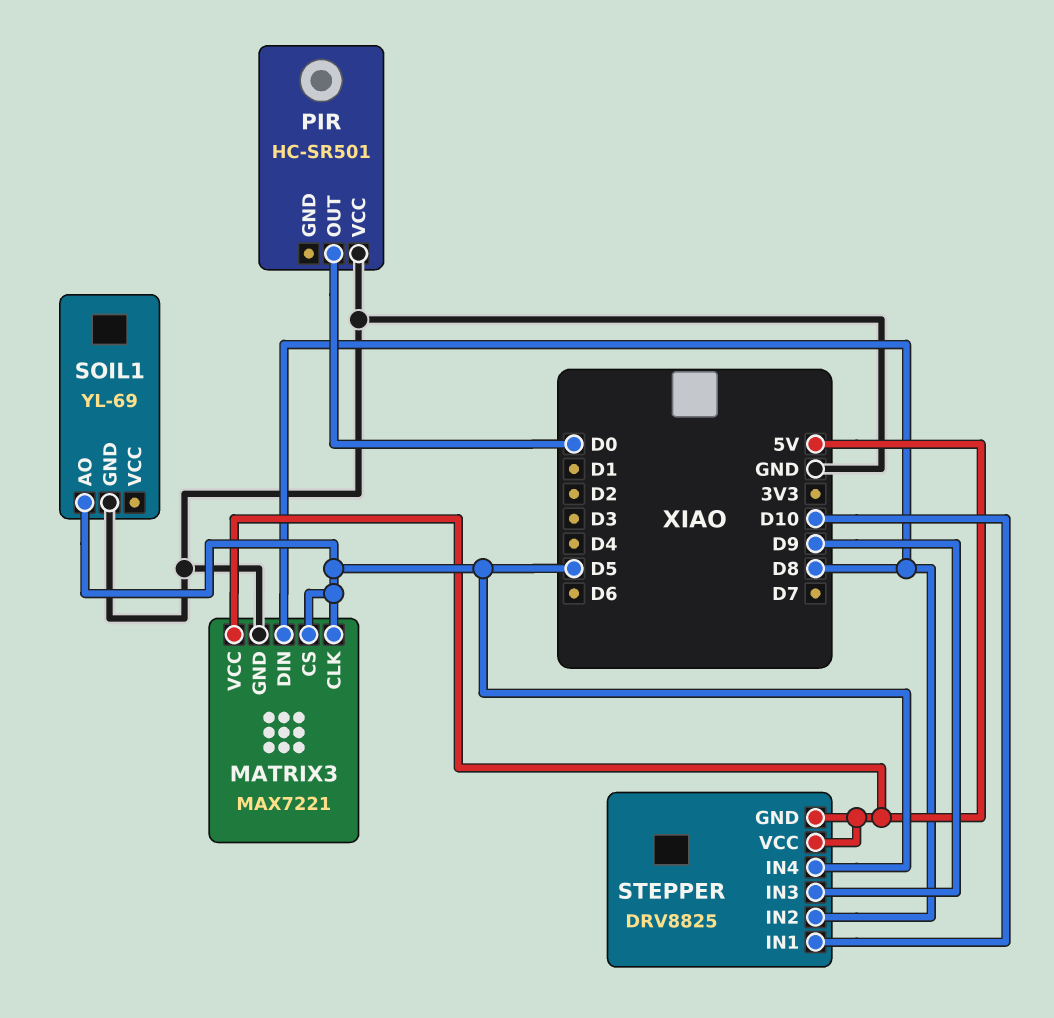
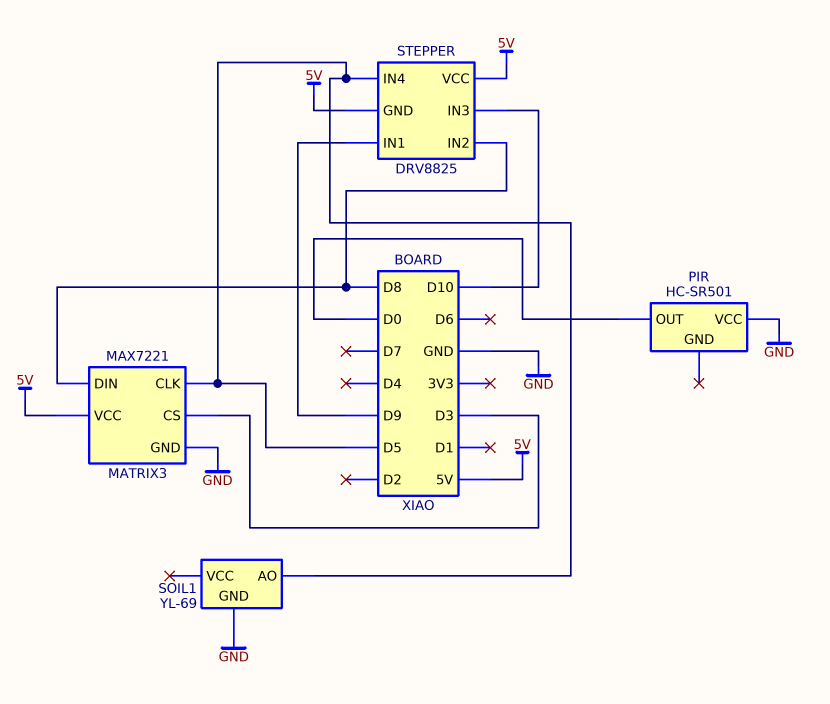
MATRIX3 pin CS: D5 -> D3
STEPPER pin IN1: D10 -> D9
STEPPER pin IN3: D9 -> D10

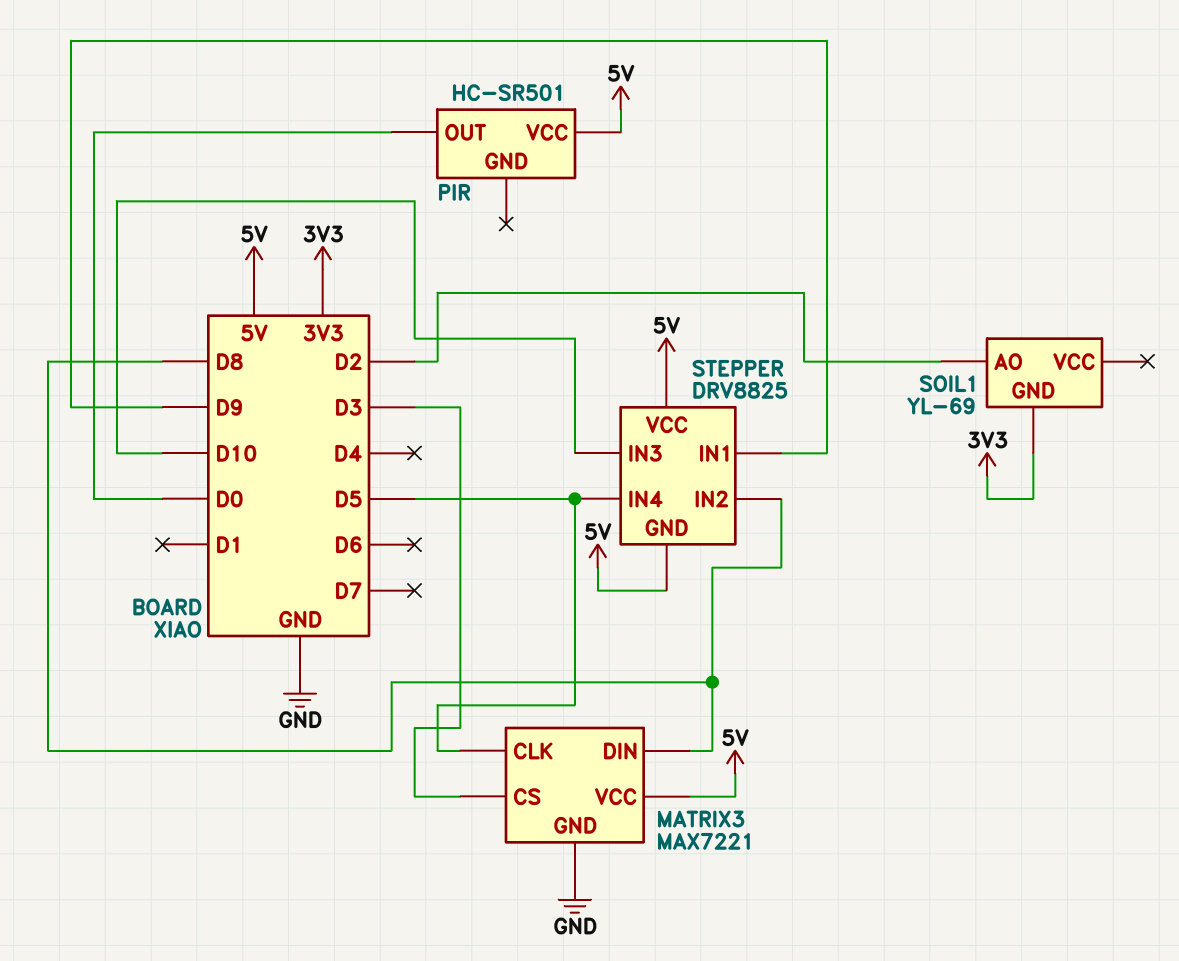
PIR pin VCC: GND -> 5V
SOIL1 pin AO: D5 -> D2
SOIL1 pin GND: GND -> 3V3

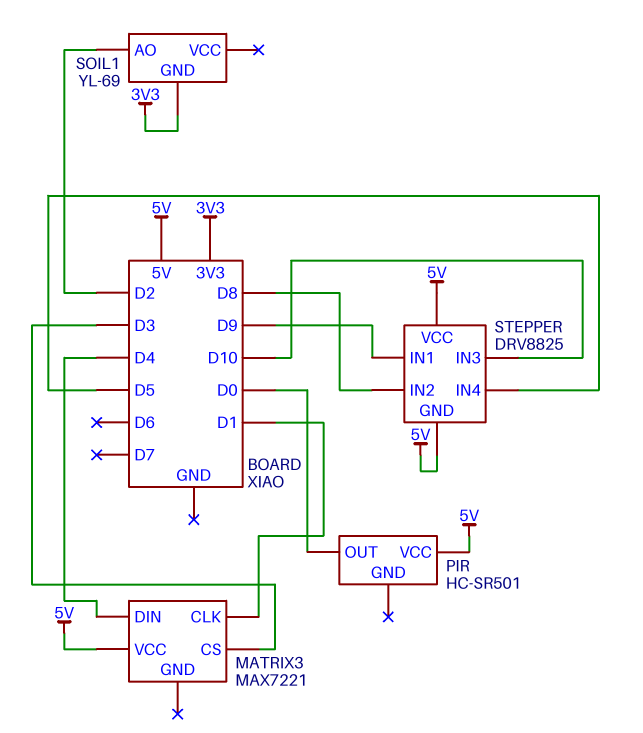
MATRIX3 pin CLK: D5 -> D1
MATRIX3 pin DIN: D8 -> D4
MATRIX3 pin GND: GND -> none

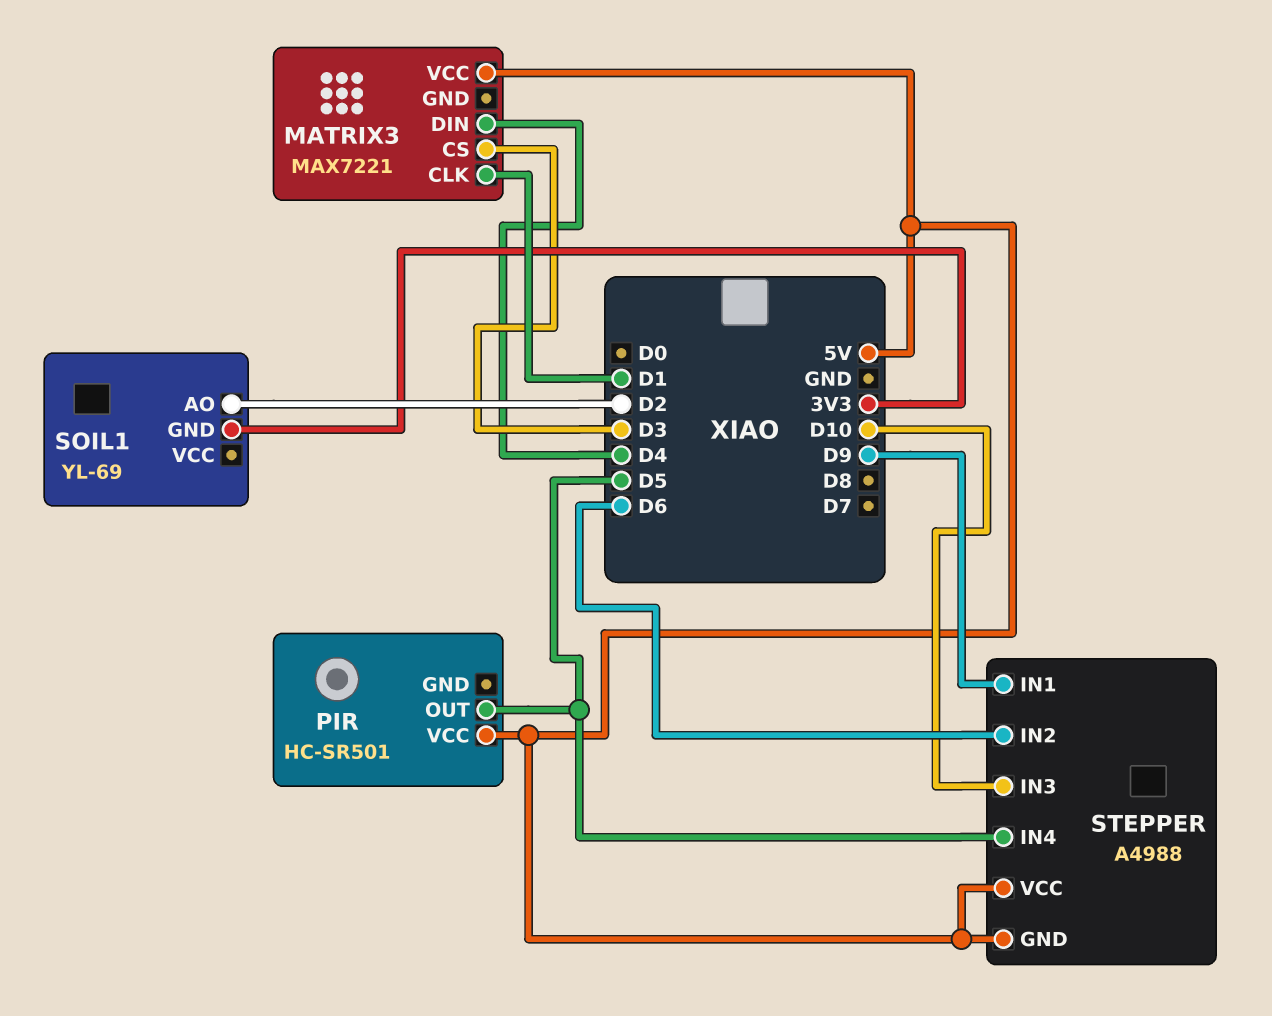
PIR pin OUT: D0 -> D5
STEPPER: DRV8825 -> A4988
STEPPER pin IN2: D8 -> D6

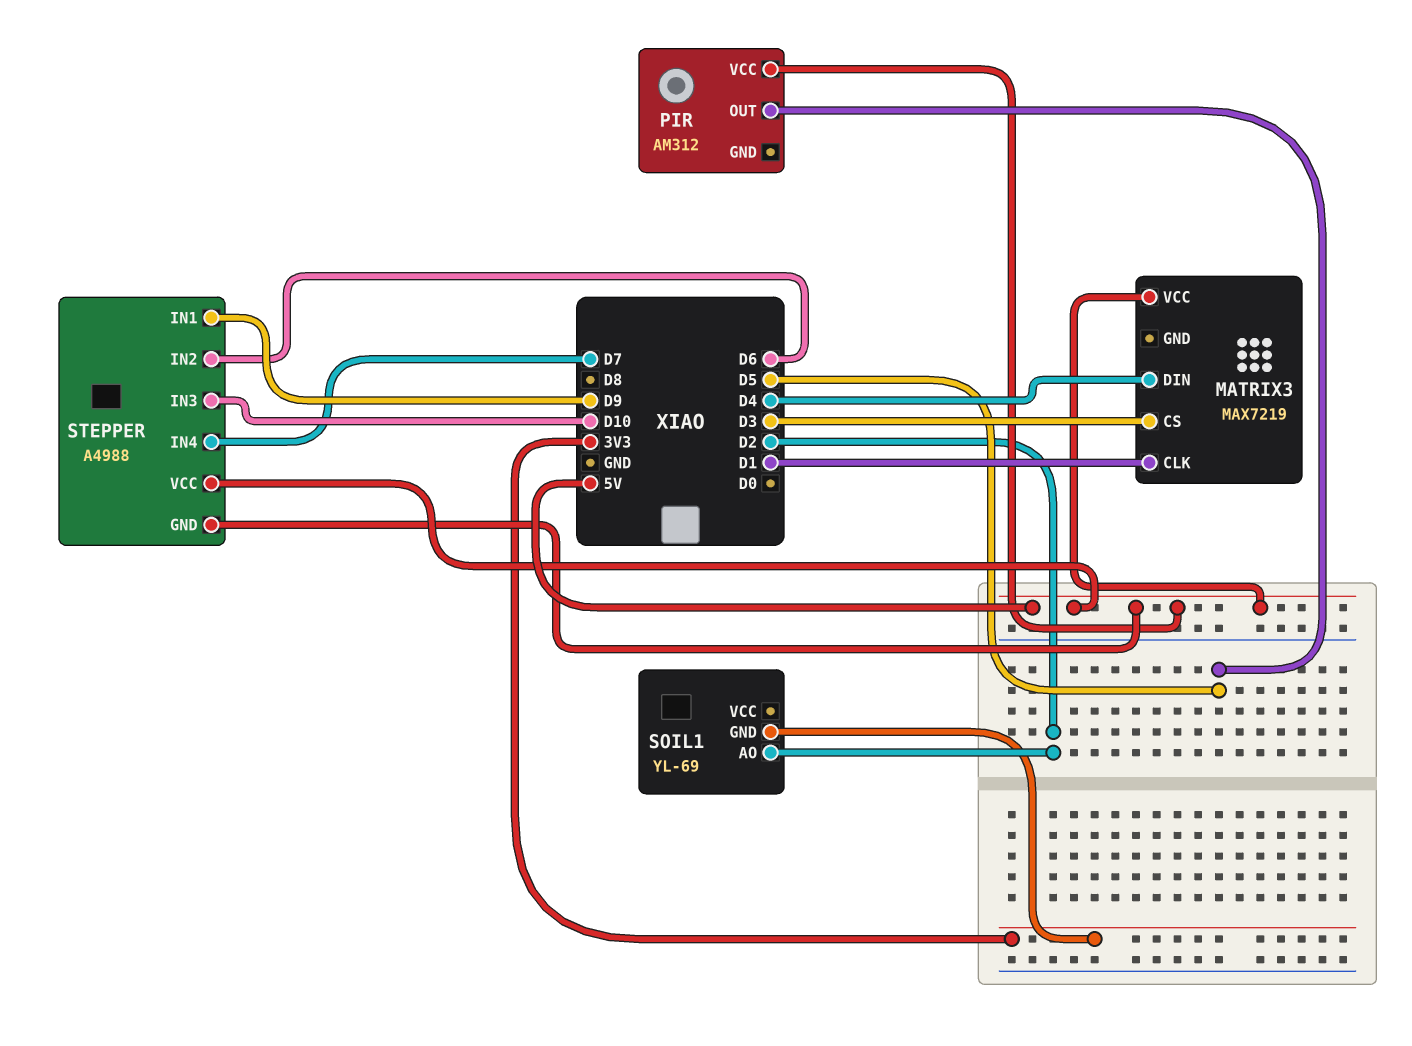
MATRIX3: MAX7221 -> MAX7219
PIR: HC-SR501 -> AM312
STEPPER pin IN4: D5 -> D7

